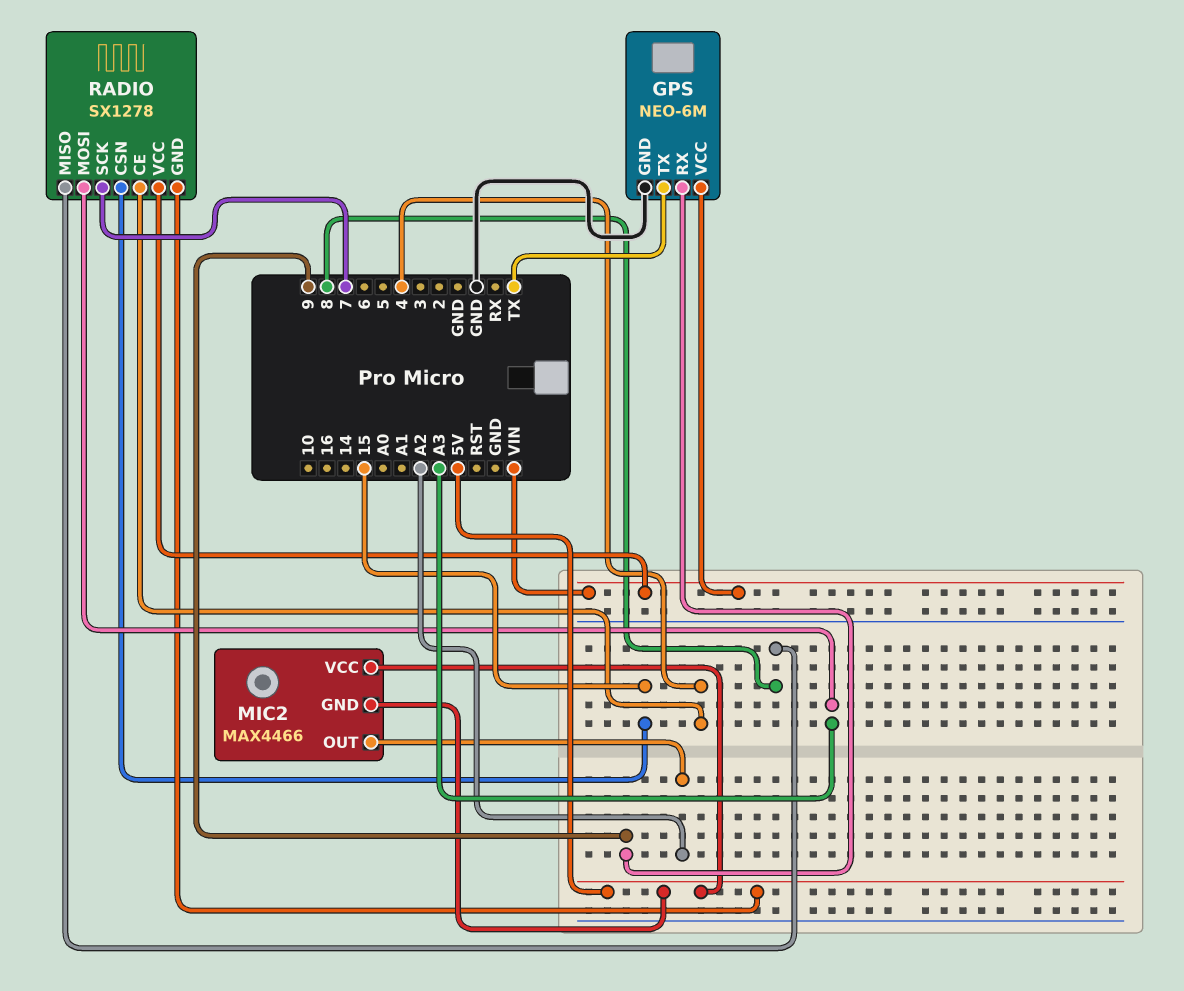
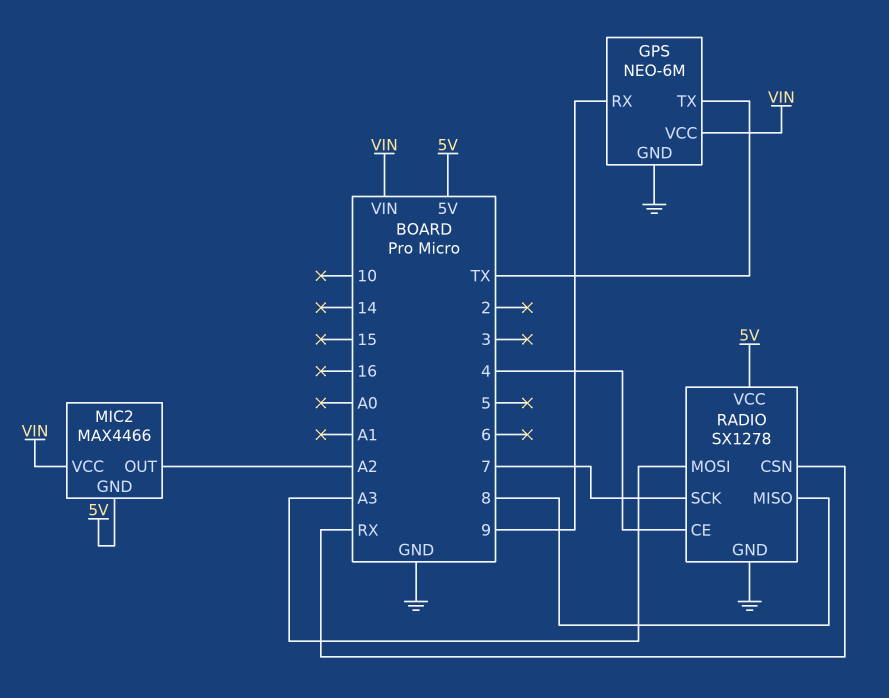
MIC2 pin VCC: 5V -> VIN
RADIO pin CSN: 15 -> RX
RADIO pin GND: 5V -> GND
RADIO pin VCC: VIN -> 5V

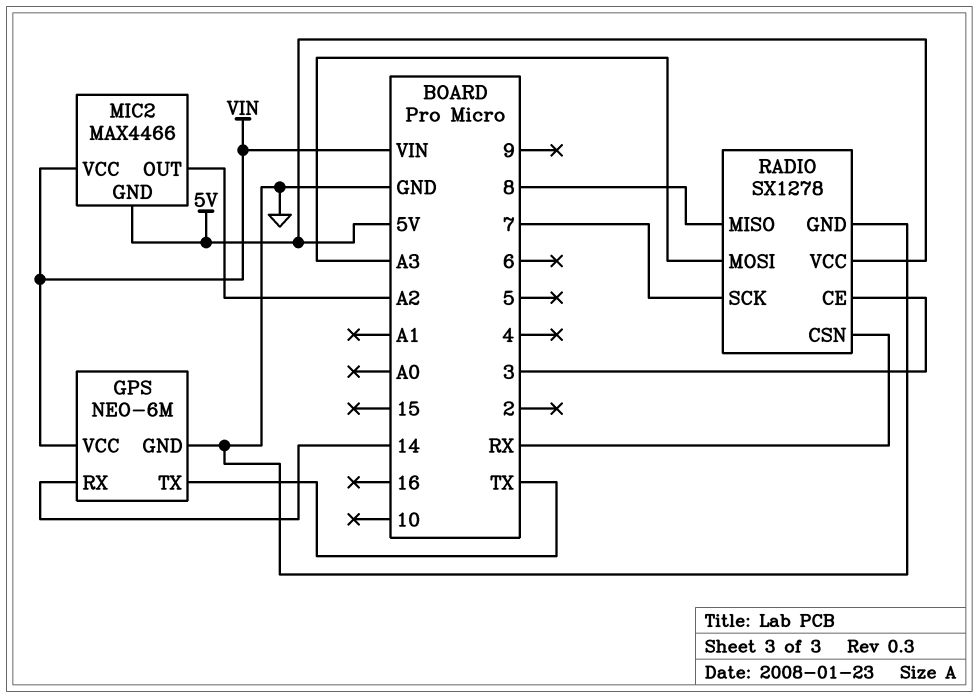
GPS pin RX: 9 -> 14
RADIO pin CE: 4 -> 3

